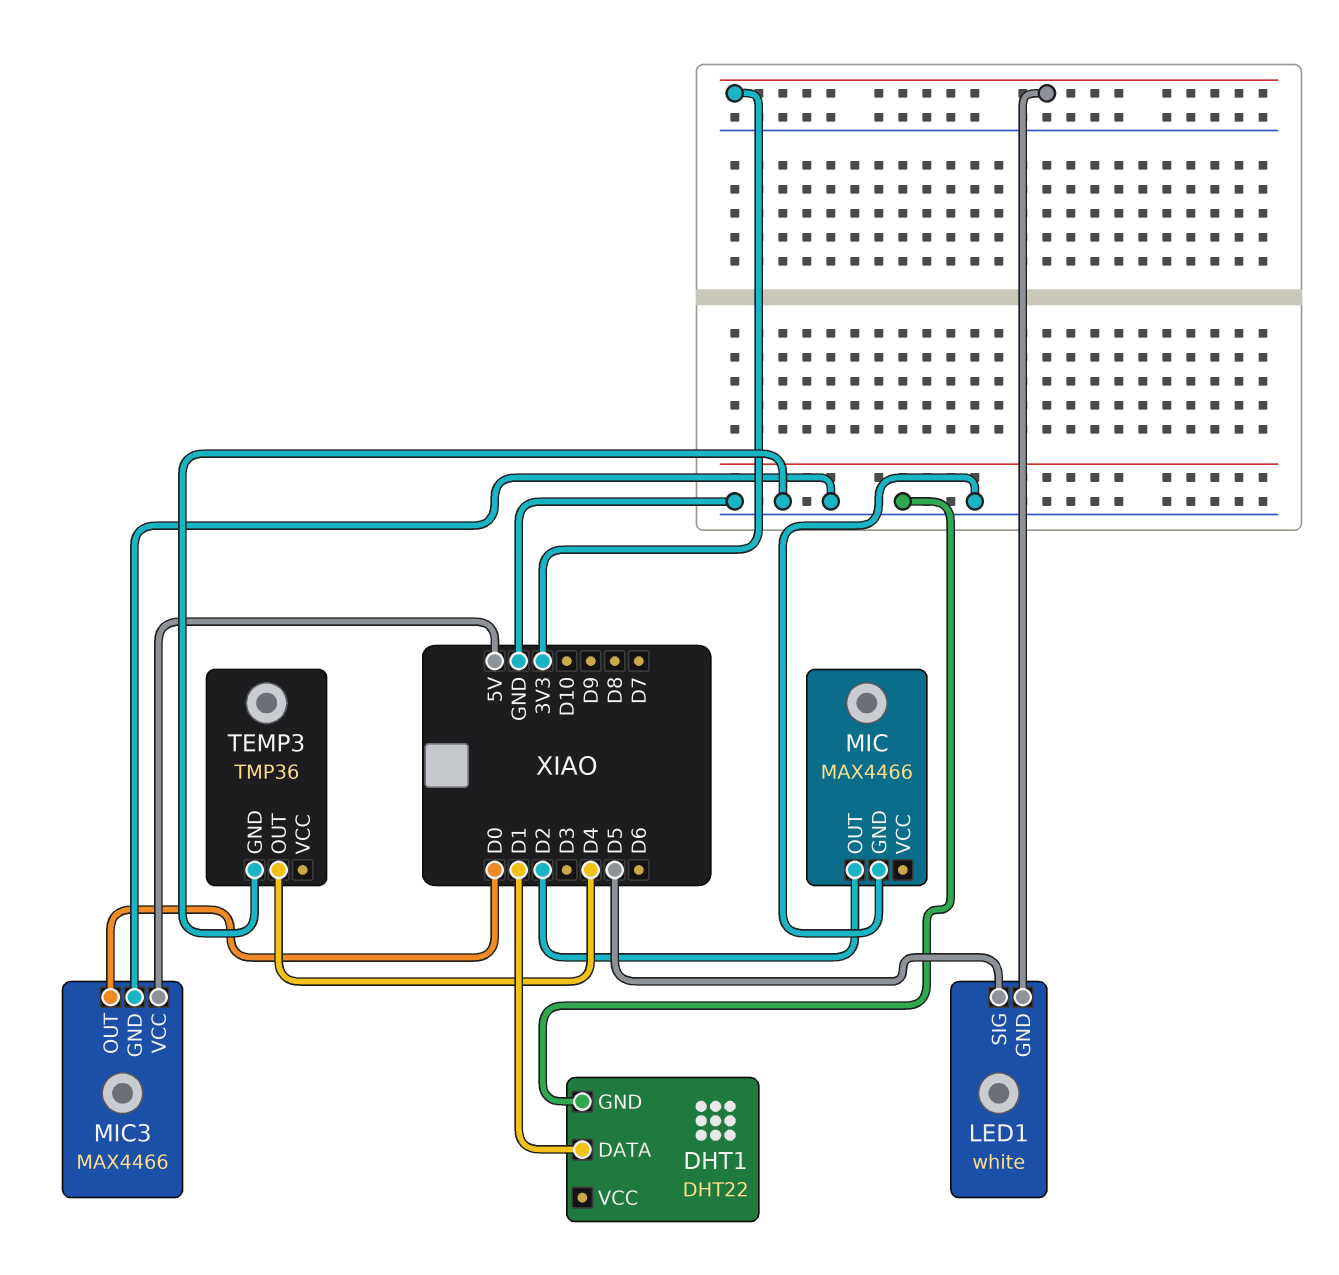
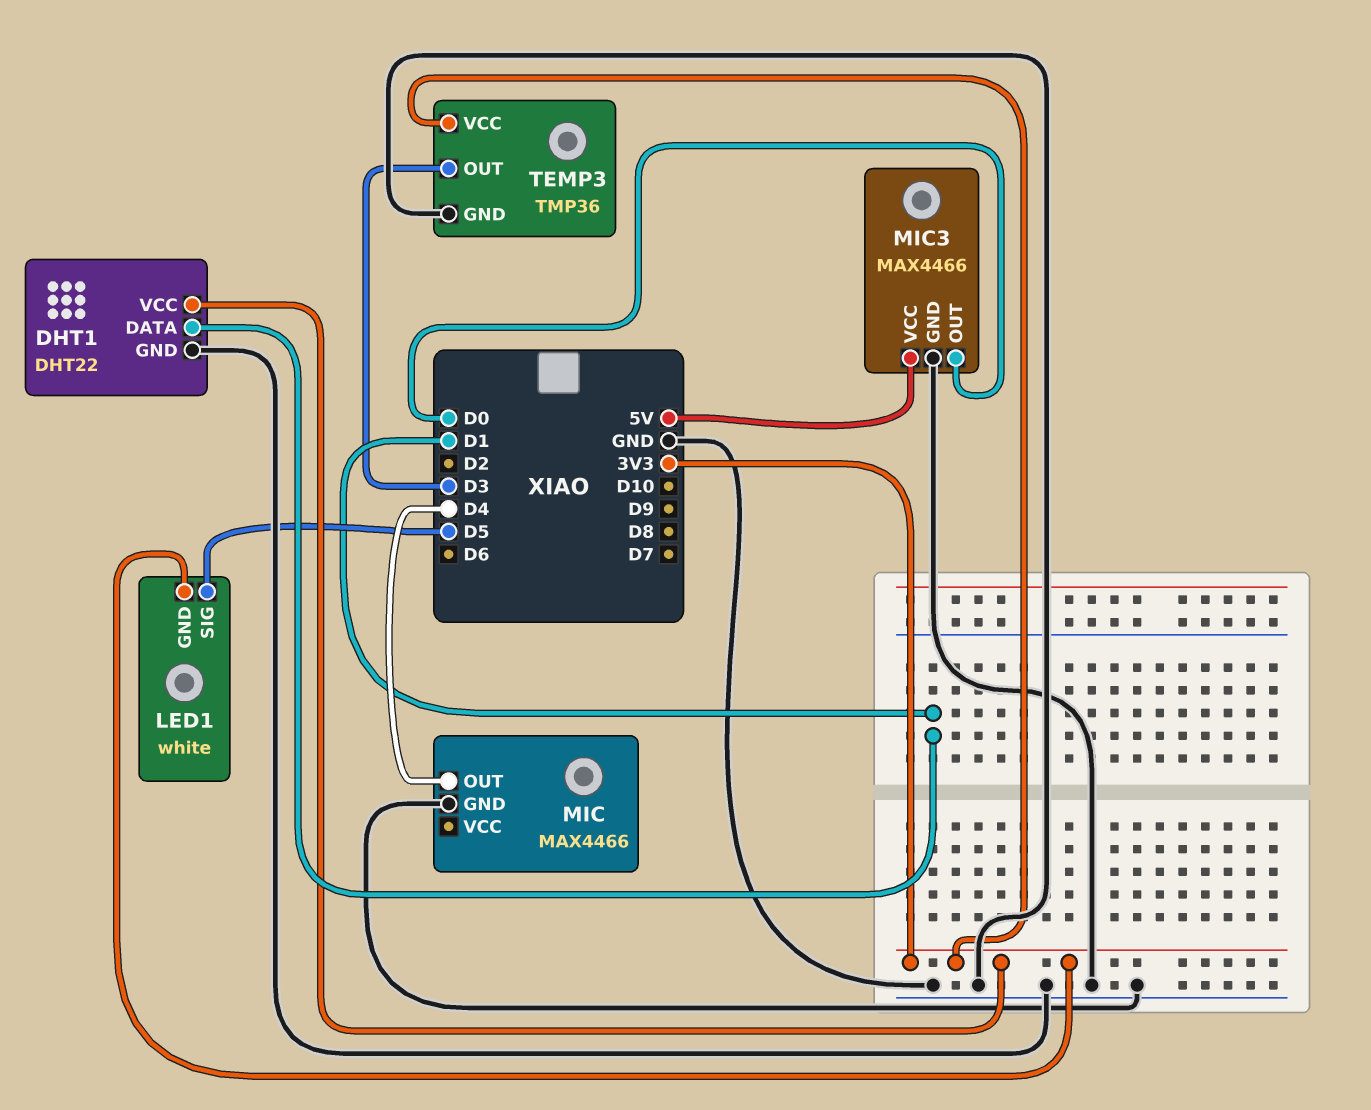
DHT1 pin VCC: none -> 3V3
MIC pin OUT: D2 -> D4
TEMP3 pin OUT: D4 -> D3
TEMP3 pin VCC: none -> 3V3

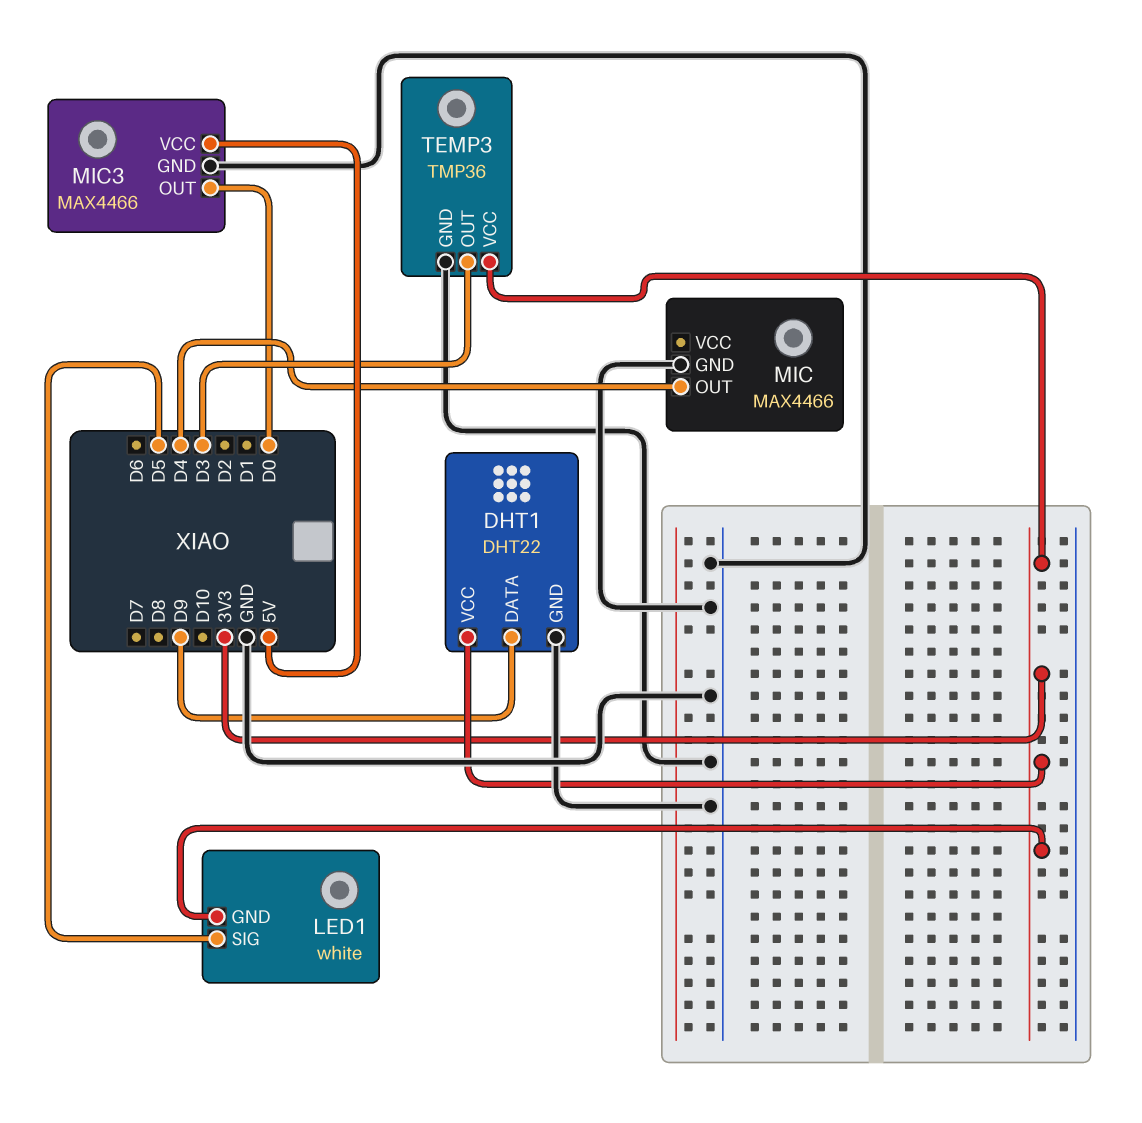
DHT1 pin DATA: D1 -> D9

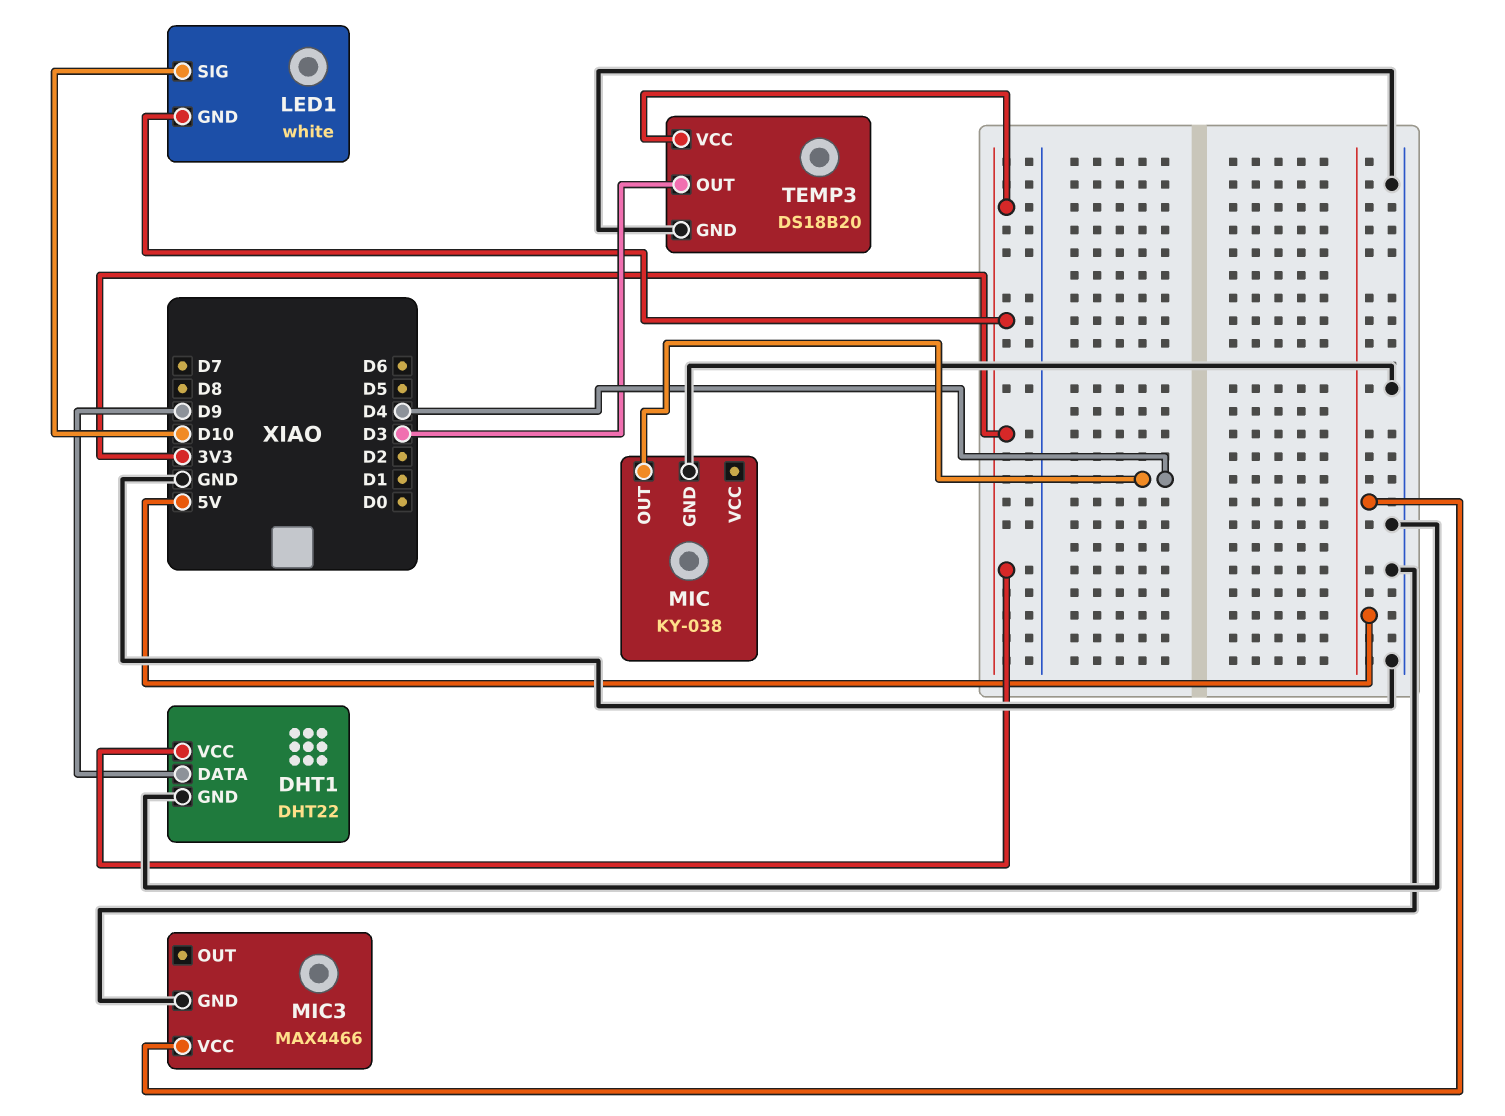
LED1 pin SIG: D5 -> D10
MIC: MAX4466 -> KY-038
MIC3 pin OUT: D0 -> none
TEMP3: TMP36 -> DS18B20

